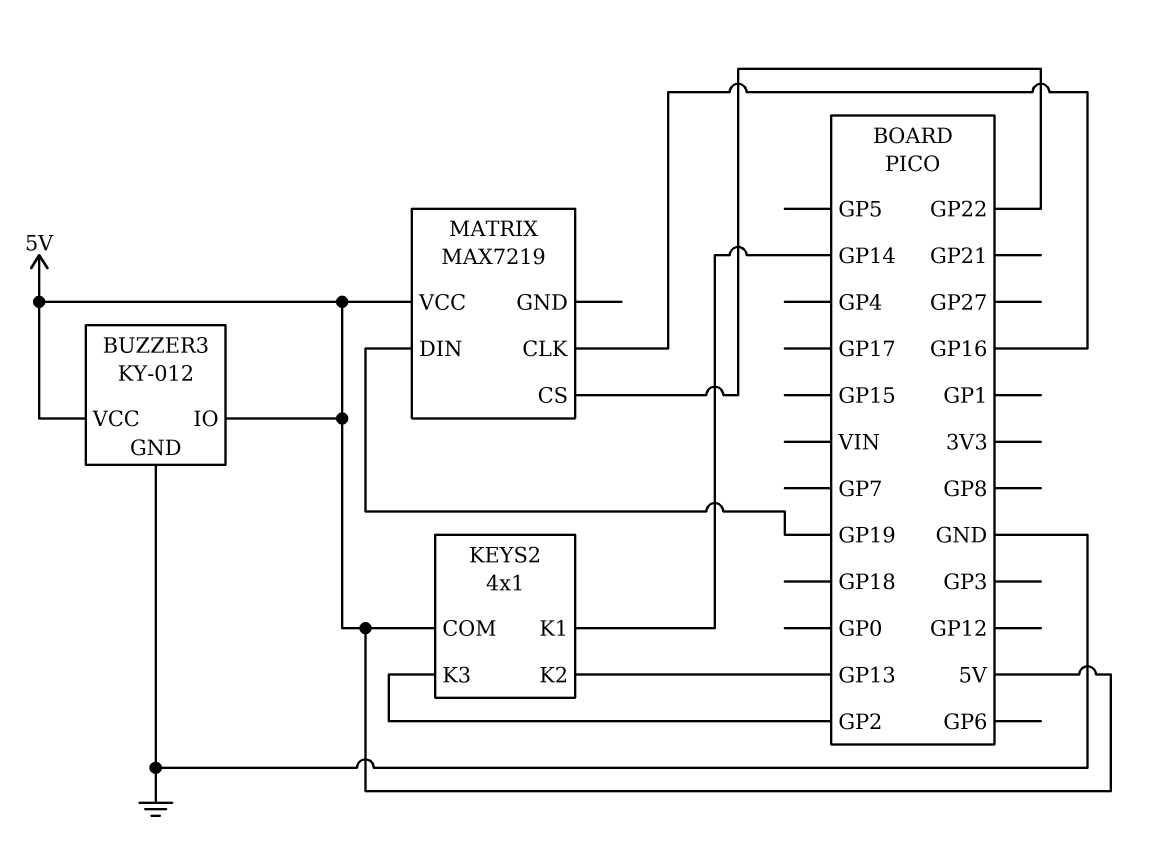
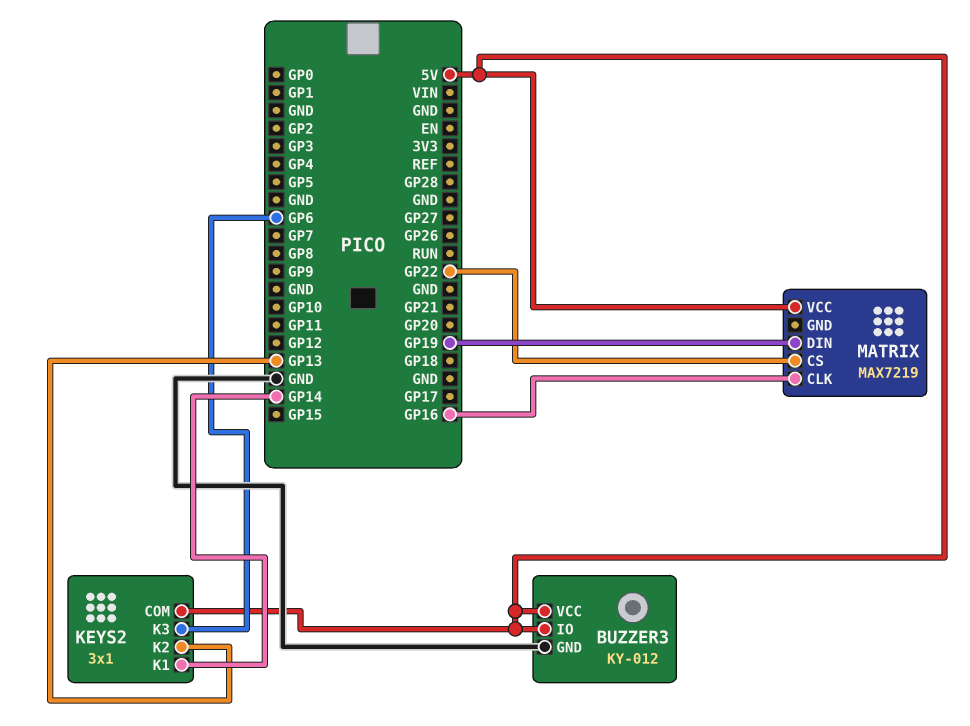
KEYS2: 4x1 -> 3x1
KEYS2 pin K3: GP2 -> GP6

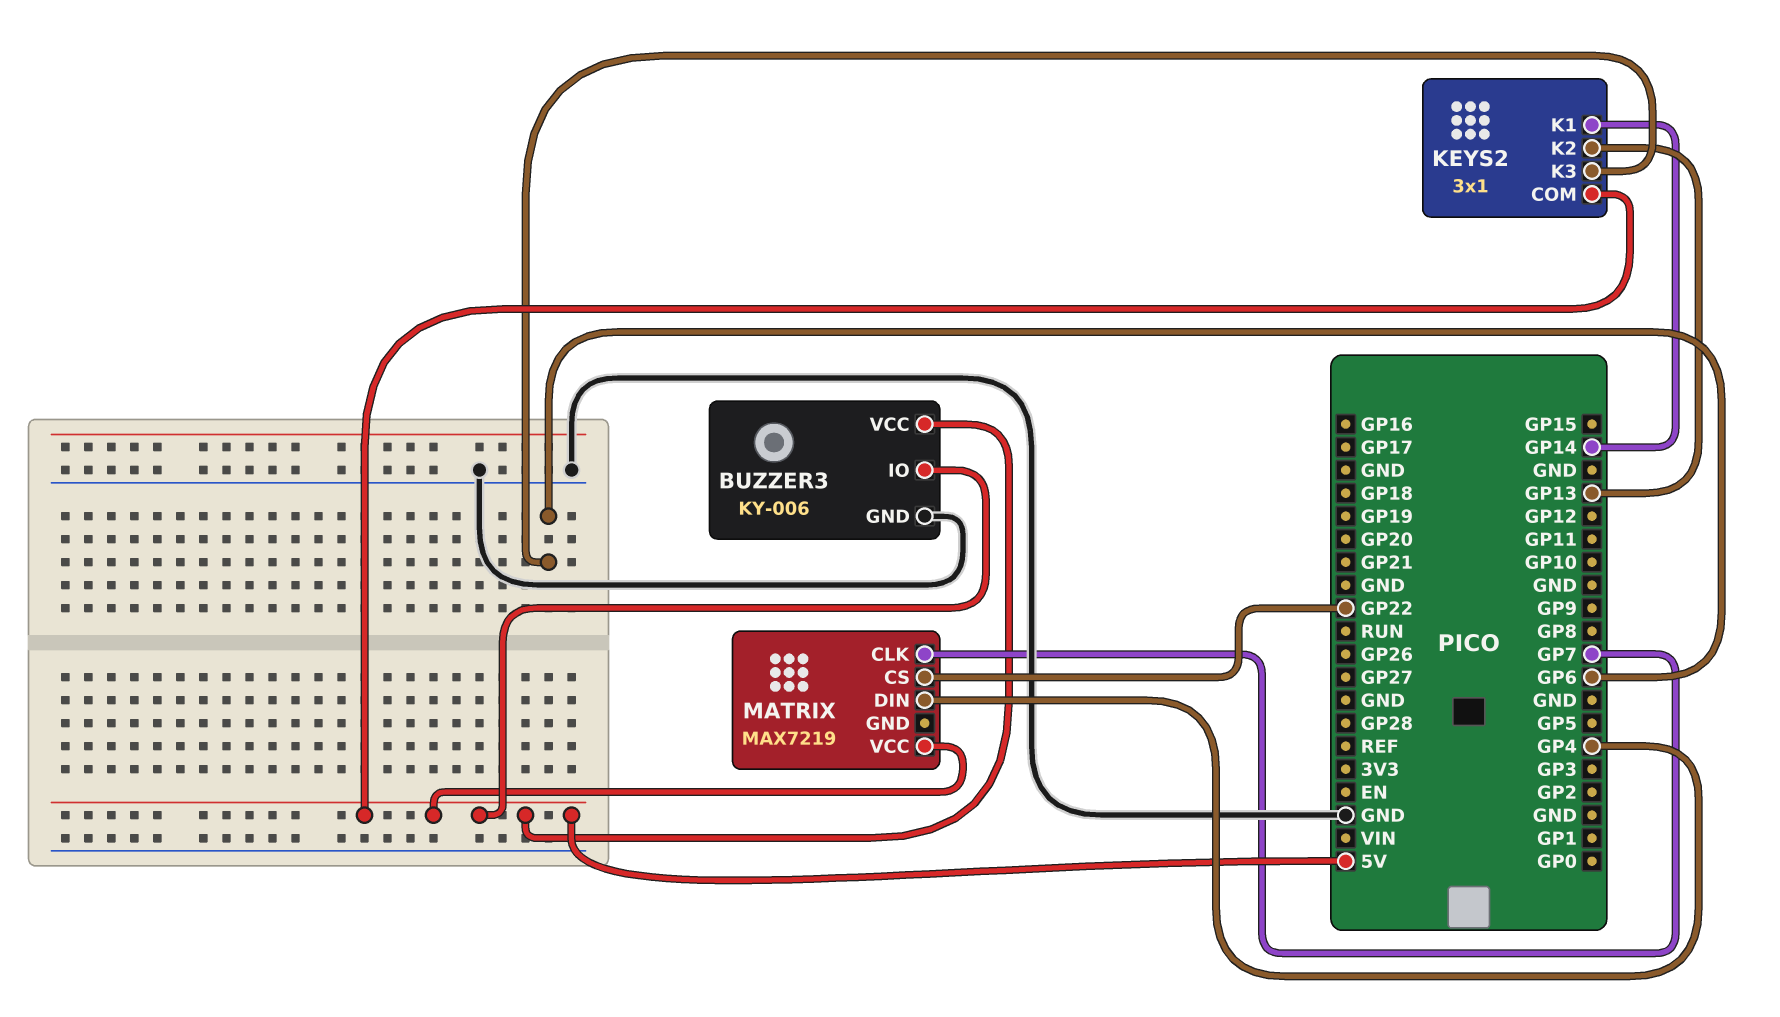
BUZZER3: KY-012 -> KY-006
MATRIX pin CLK: GP16 -> GP7
MATRIX pin DIN: GP19 -> GP4

